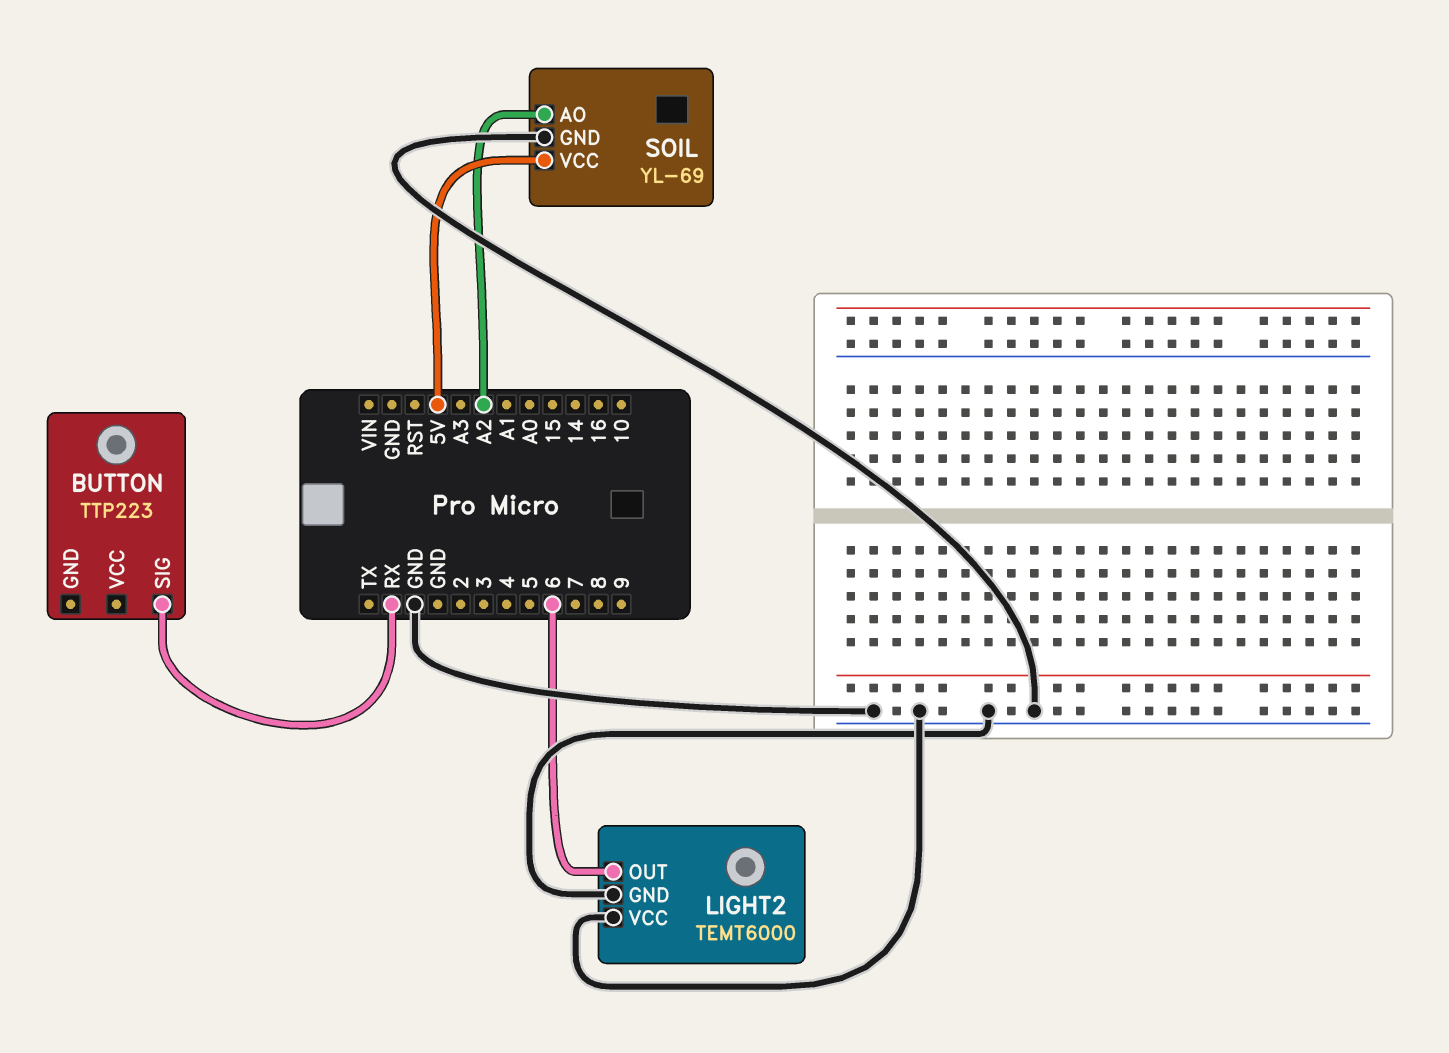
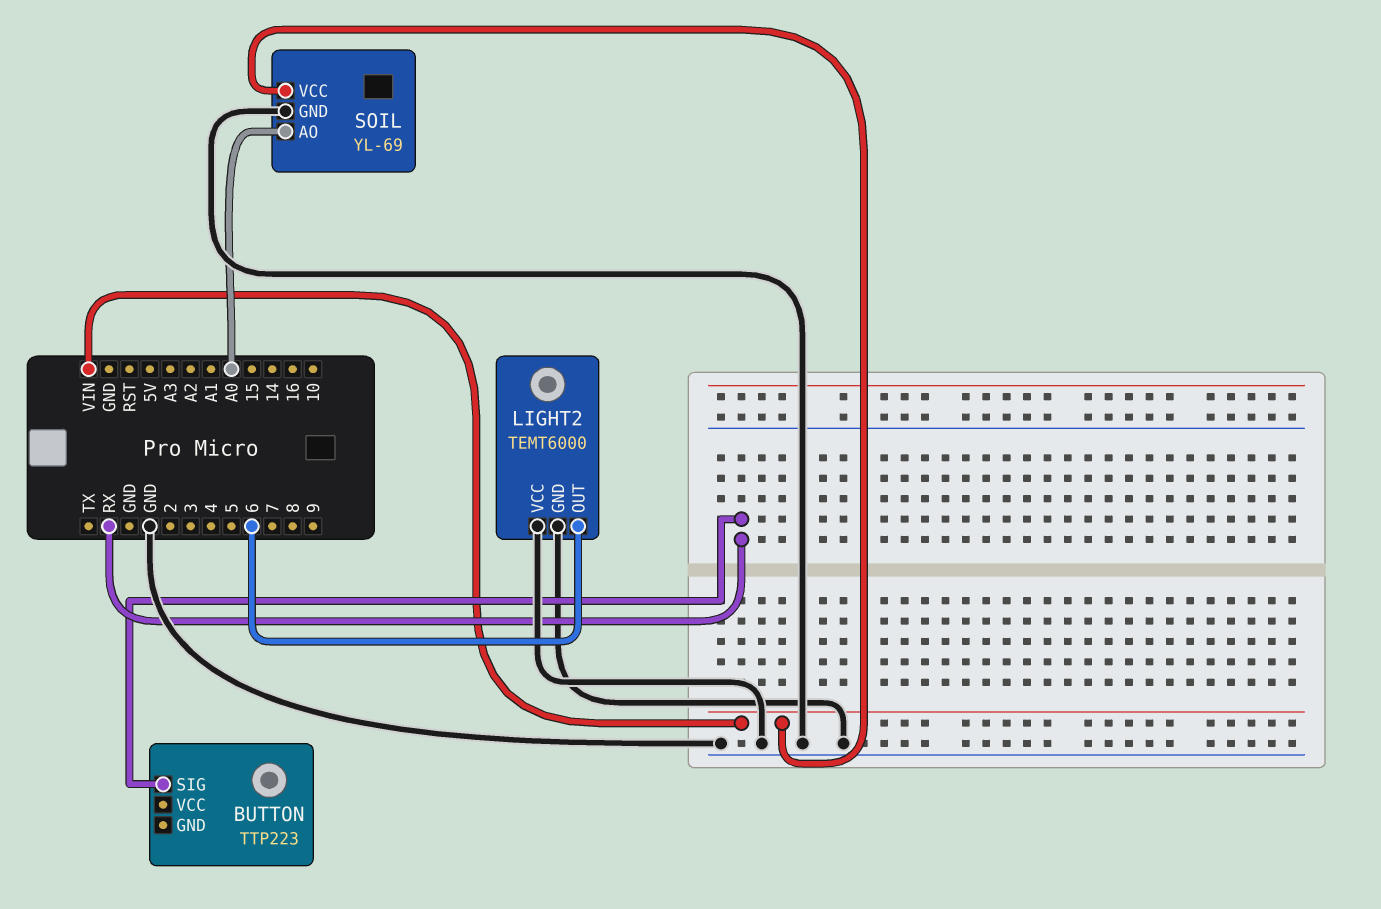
SOIL pin AO: A2 -> A0
SOIL pin VCC: 5V -> VIN

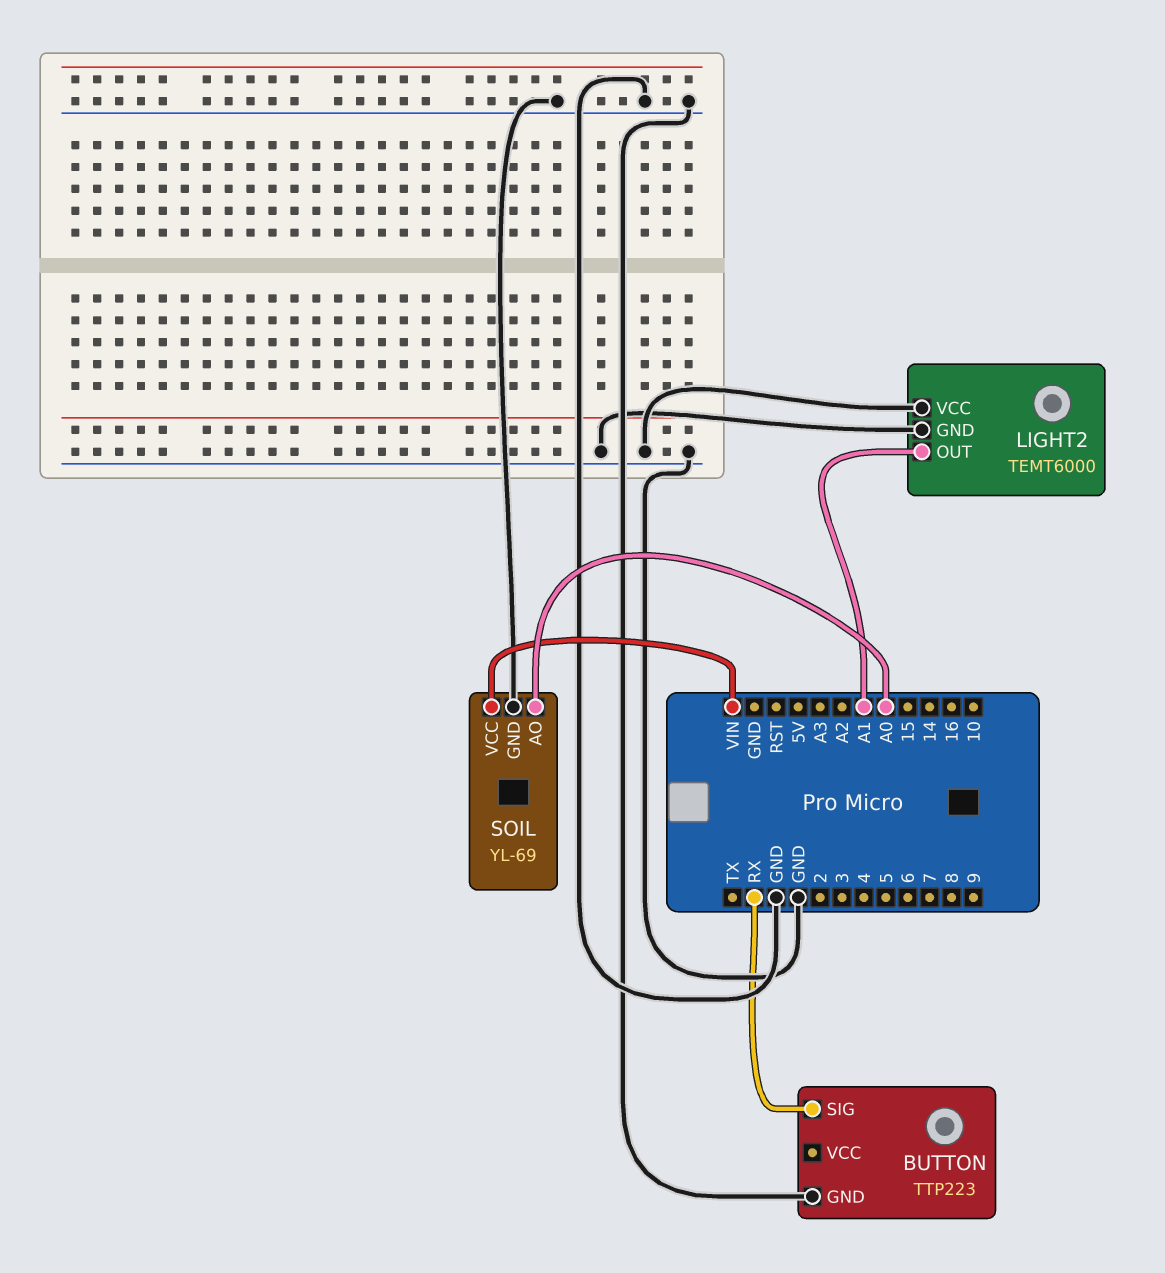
BUTTON pin GND: none -> GND
LIGHT2 pin OUT: 6 -> A1

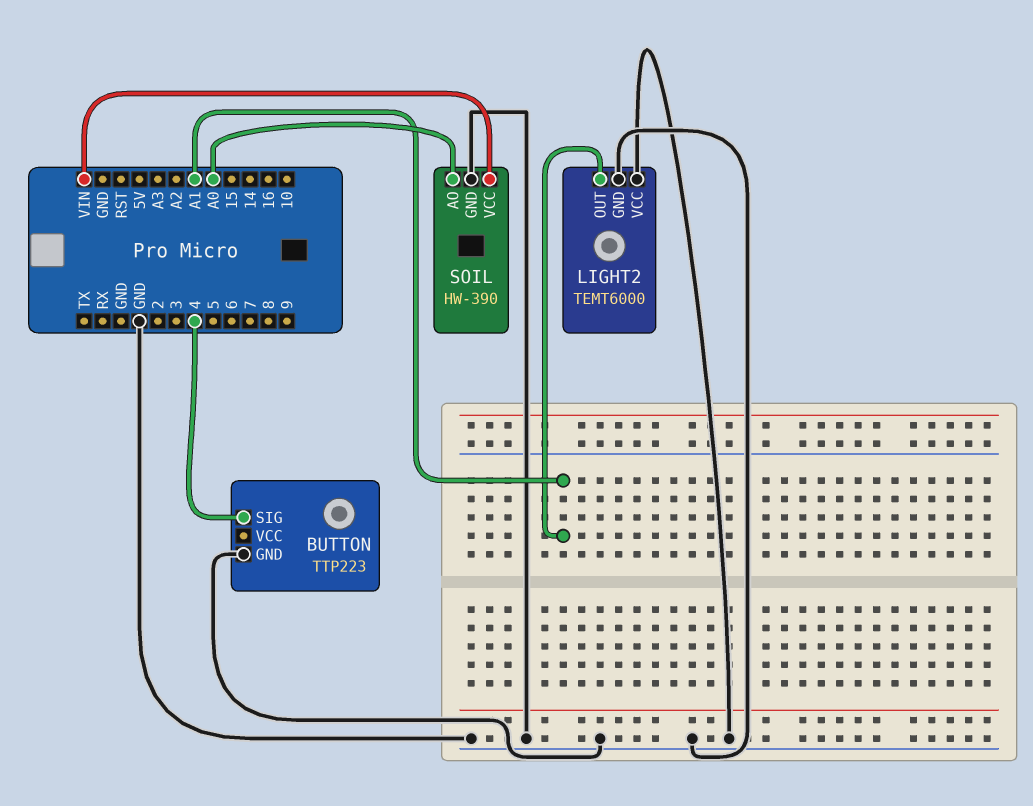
BUTTON pin SIG: RX -> 4
SOIL: YL-69 -> HW-390

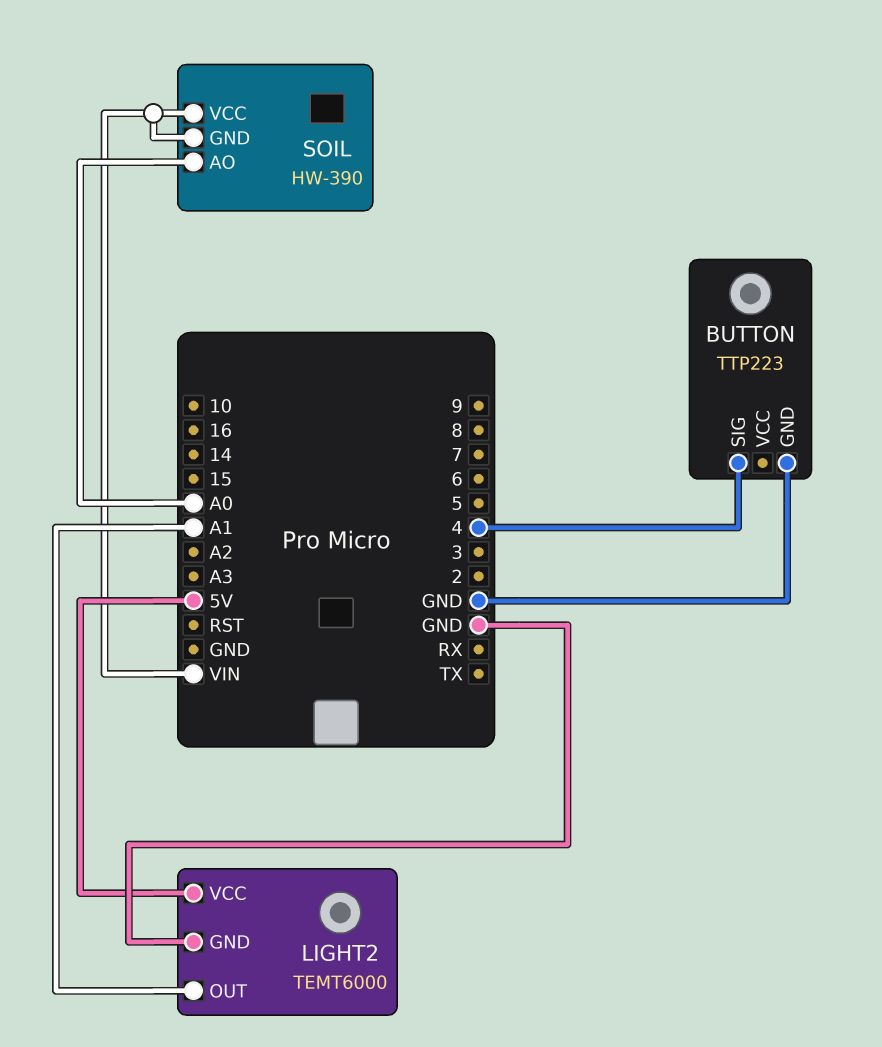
LIGHT2 pin VCC: GND -> 5V
SOIL pin GND: GND -> VIN

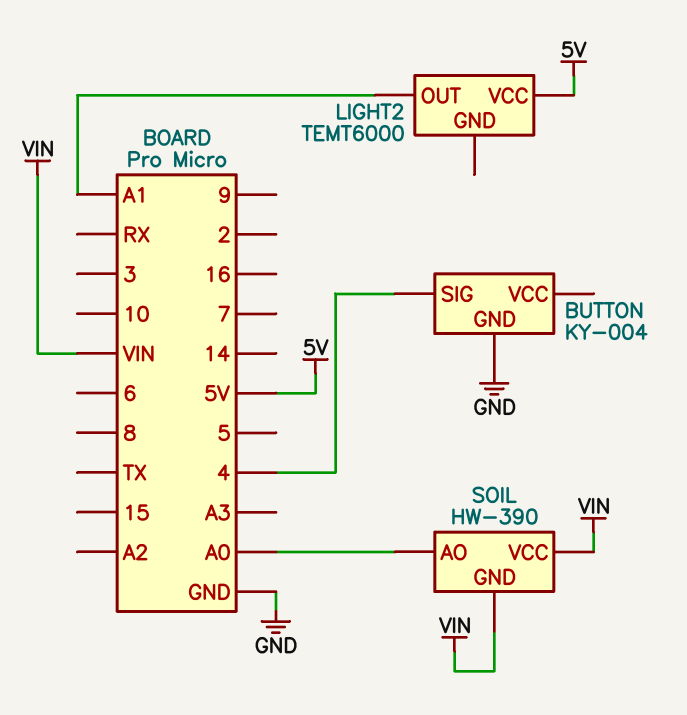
BUTTON: TTP223 -> KY-004
LIGHT2 pin GND: GND -> none

